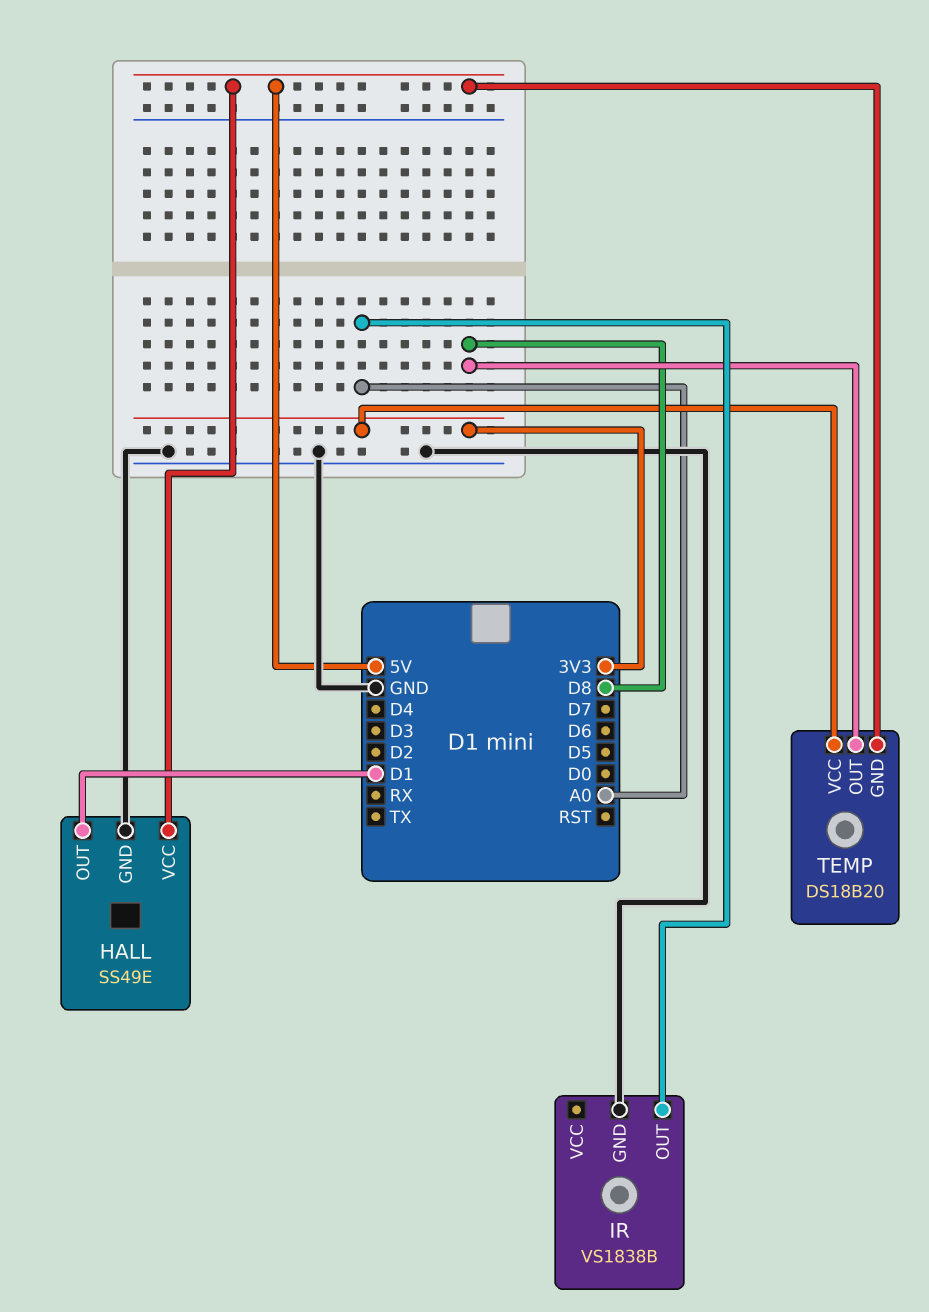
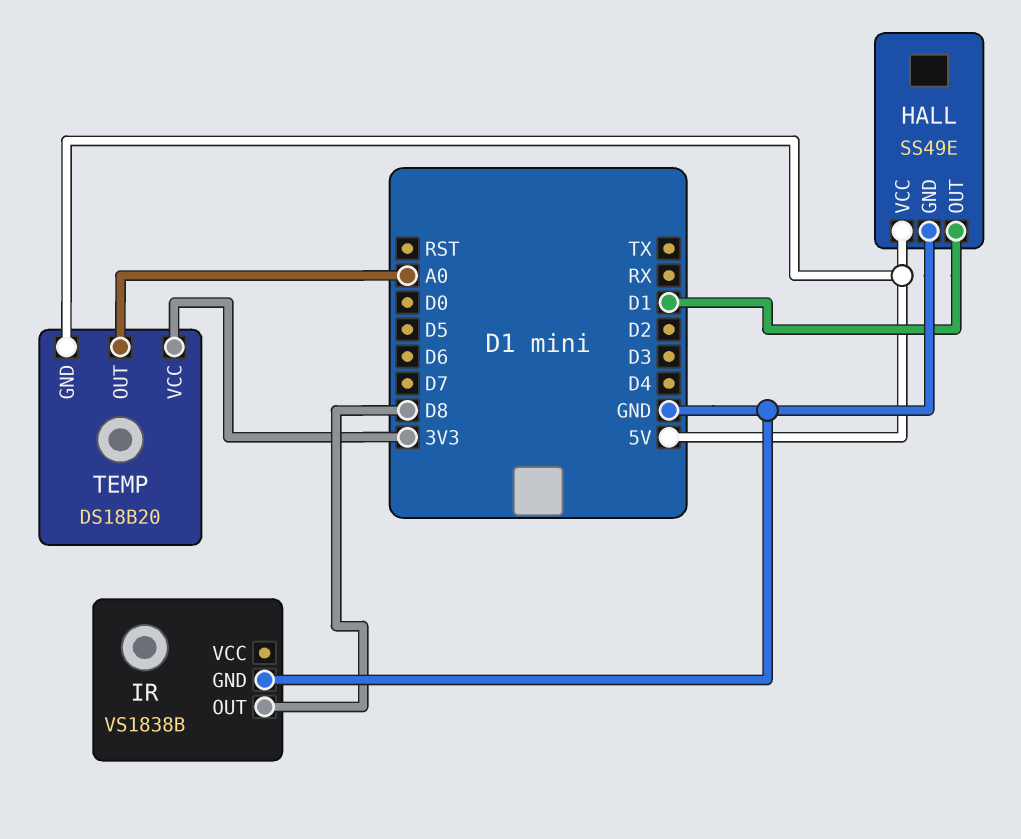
IR pin OUT: A0 -> D8
TEMP pin OUT: D8 -> A0

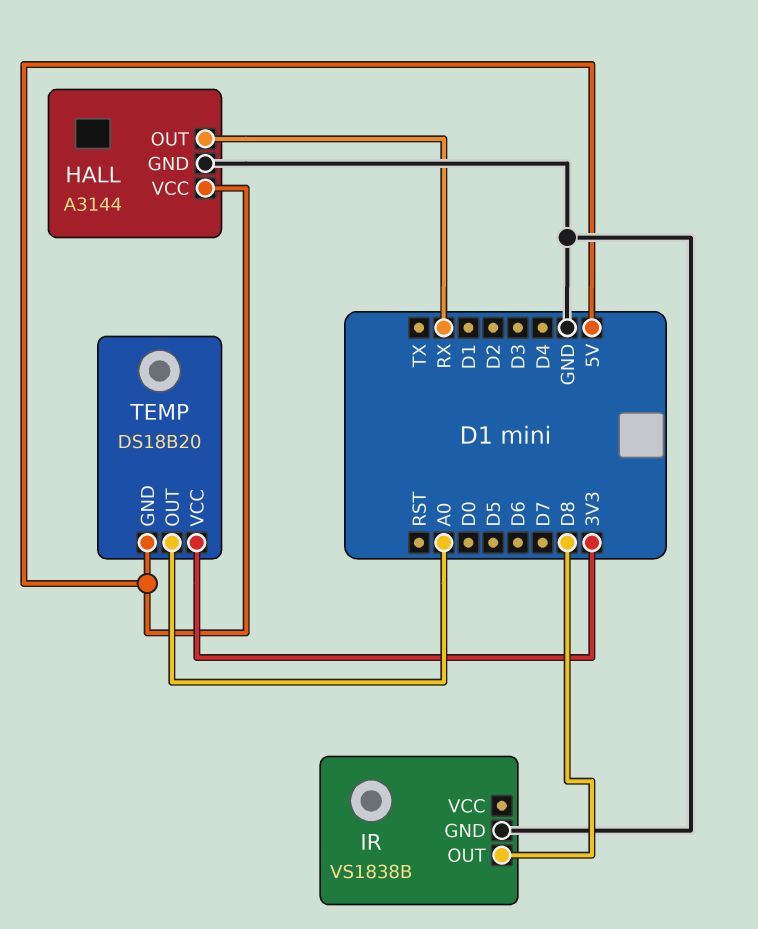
HALL: SS49E -> A3144
HALL pin OUT: D1 -> RX

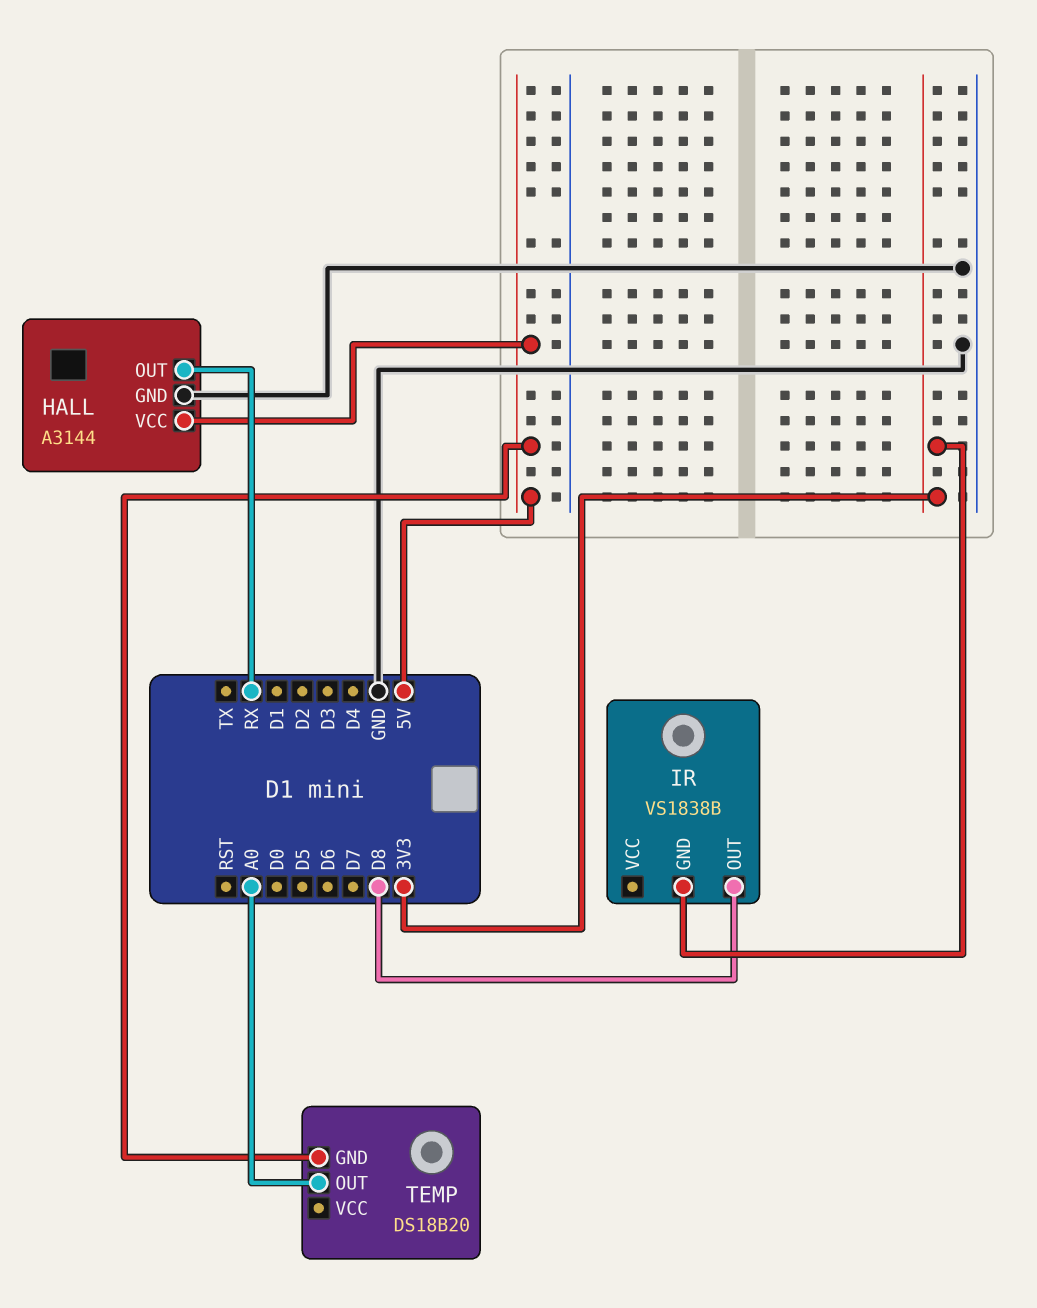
IR pin GND: GND -> 3V3
TEMP pin VCC: 3V3 -> none

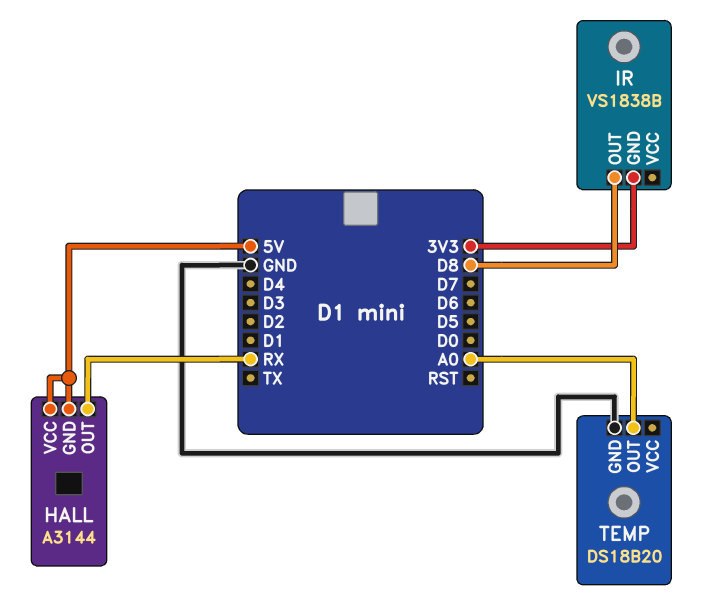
HALL pin GND: GND -> 5V
TEMP pin GND: 5V -> GND

